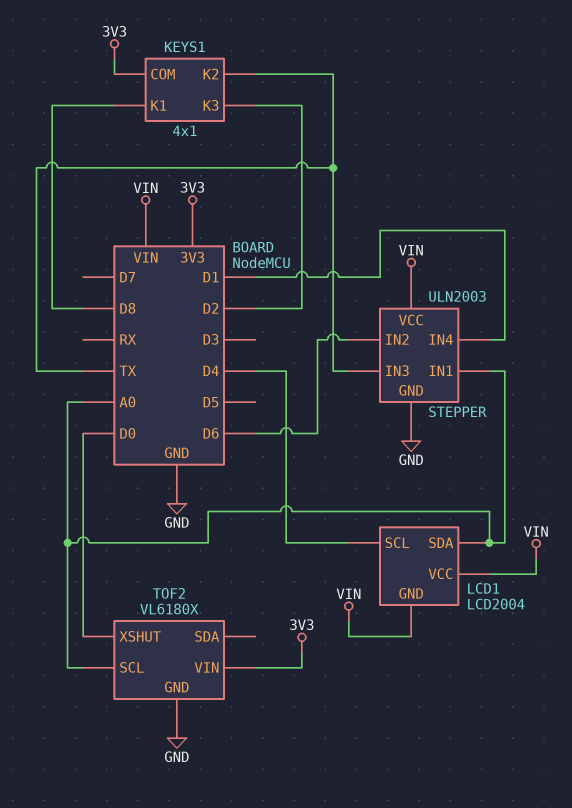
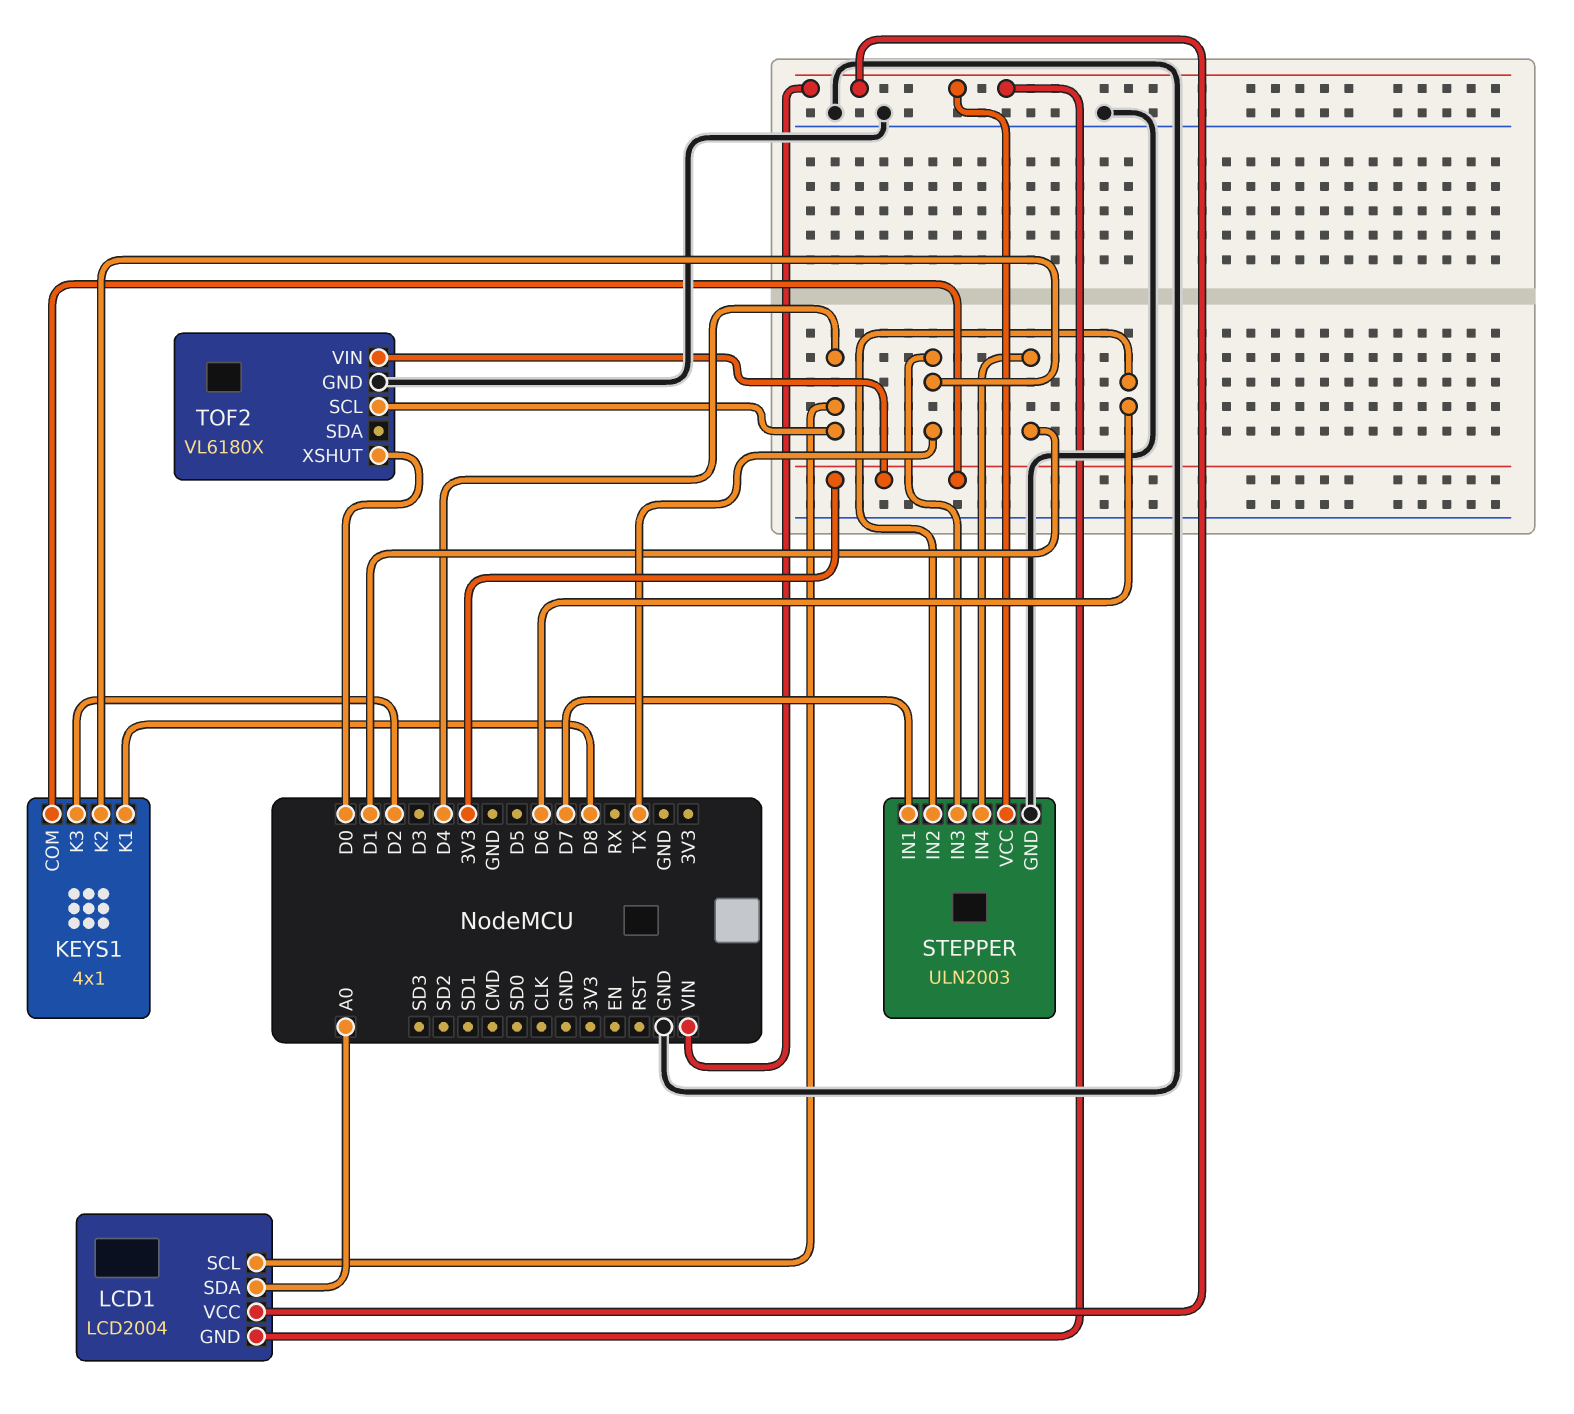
STEPPER pin IN1: A0 -> D7
TOF2 pin SCL: A0 -> D4

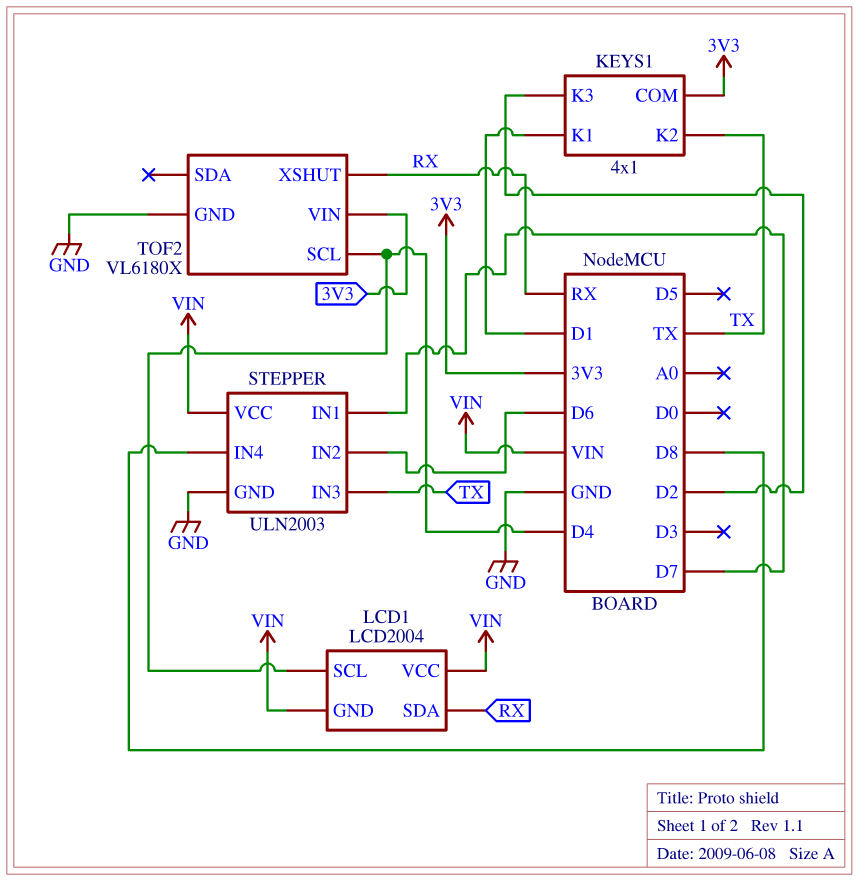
KEYS1 pin K1: D8 -> D1
LCD1 pin SDA: A0 -> RX
STEPPER pin IN4: D1 -> D8
TOF2 pin XSHUT: D0 -> RX

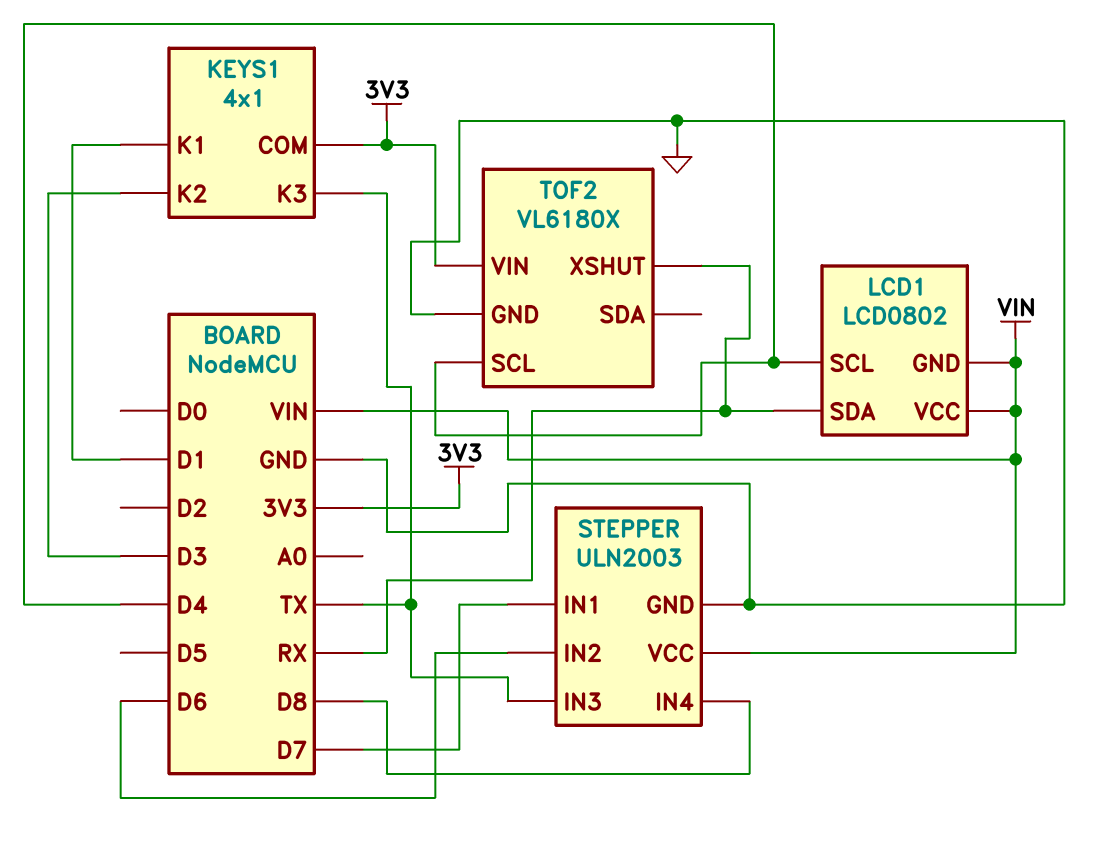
KEYS1 pin K2: TX -> D3
KEYS1 pin K3: D2 -> TX
LCD1: LCD2004 -> LCD0802

